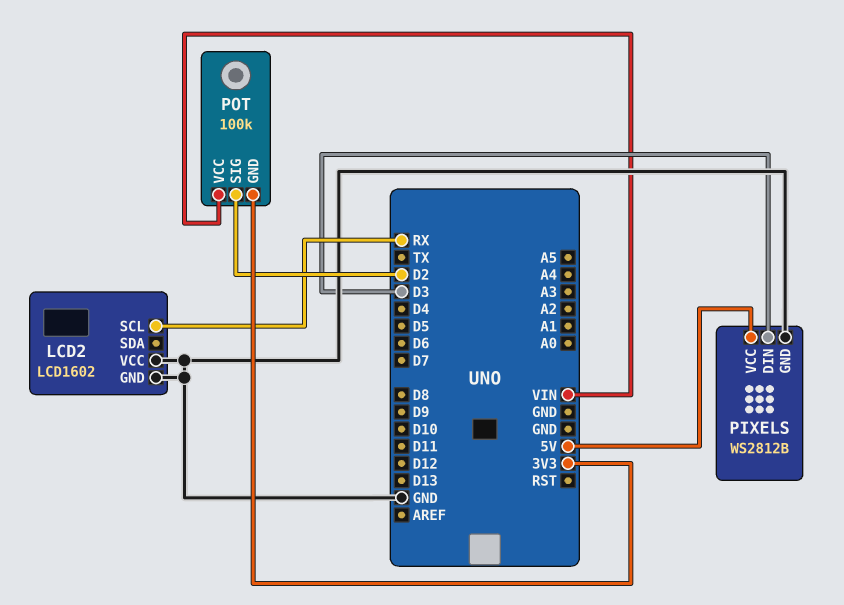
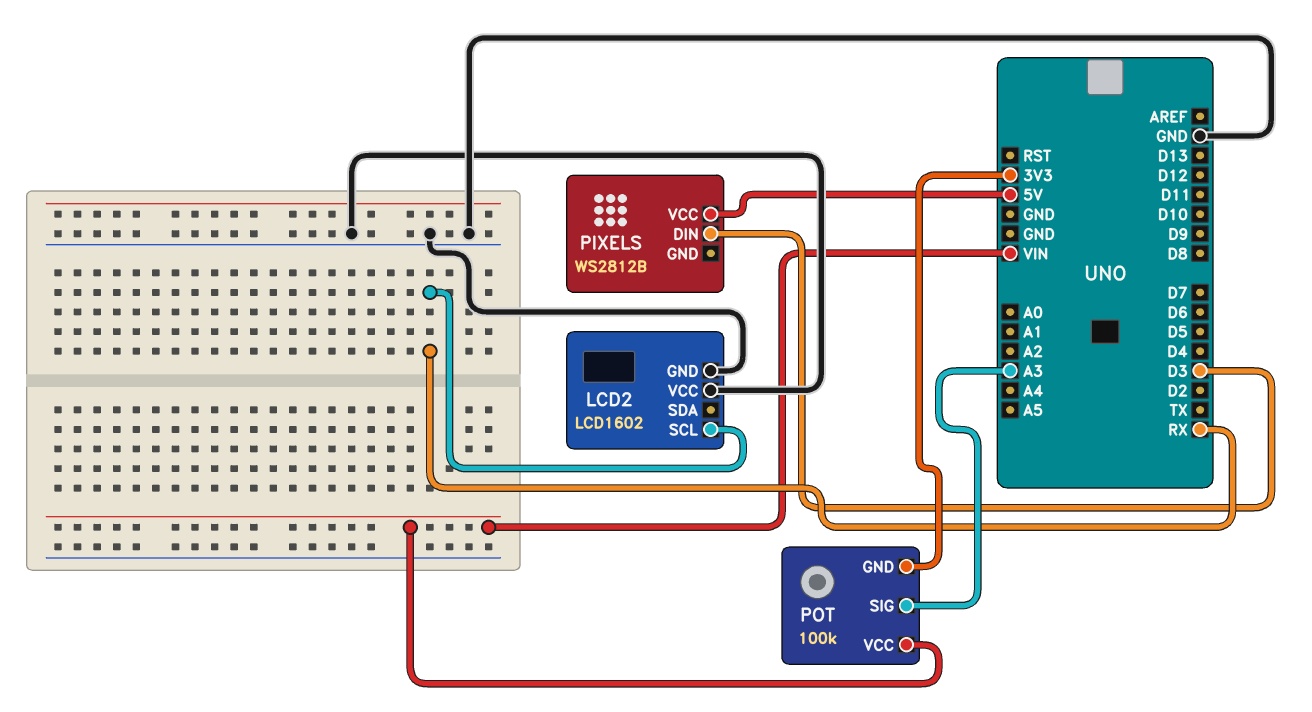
PIXELS pin GND: GND -> none
POT pin SIG: D2 -> A3

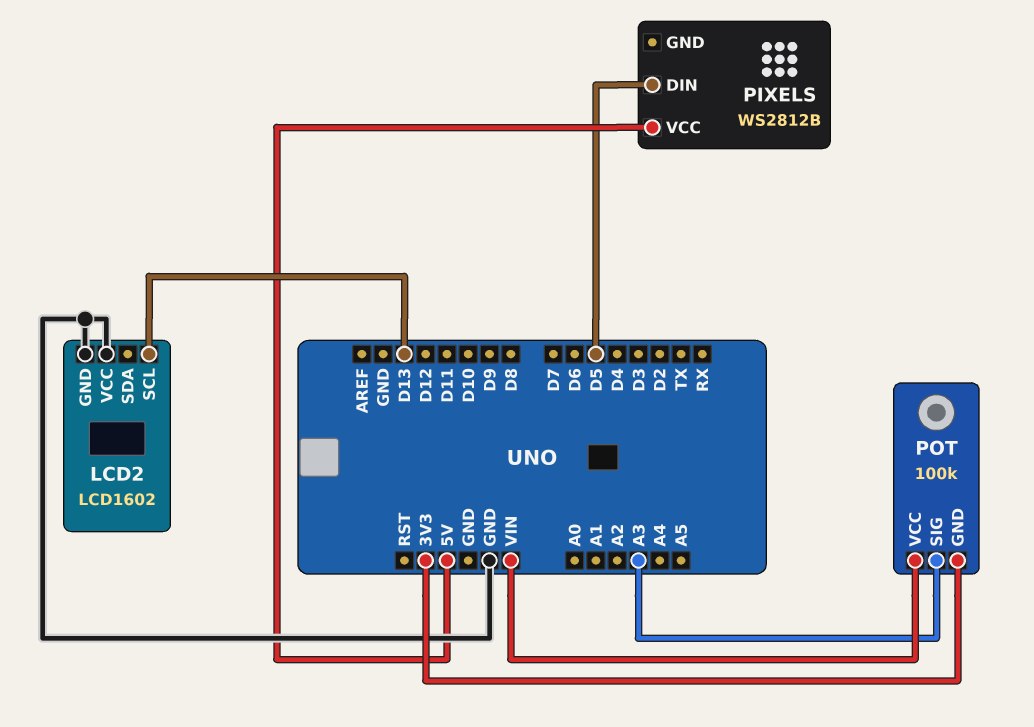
LCD2 pin SCL: RX -> D13
PIXELS pin DIN: D3 -> D5

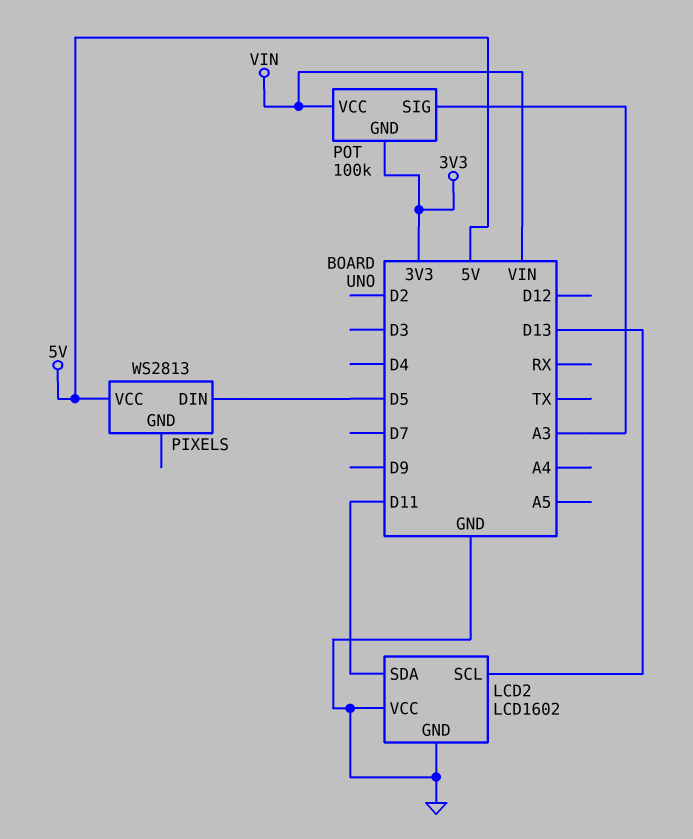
LCD2 pin SDA: none -> D11
PIXELS: WS2812B -> WS2813

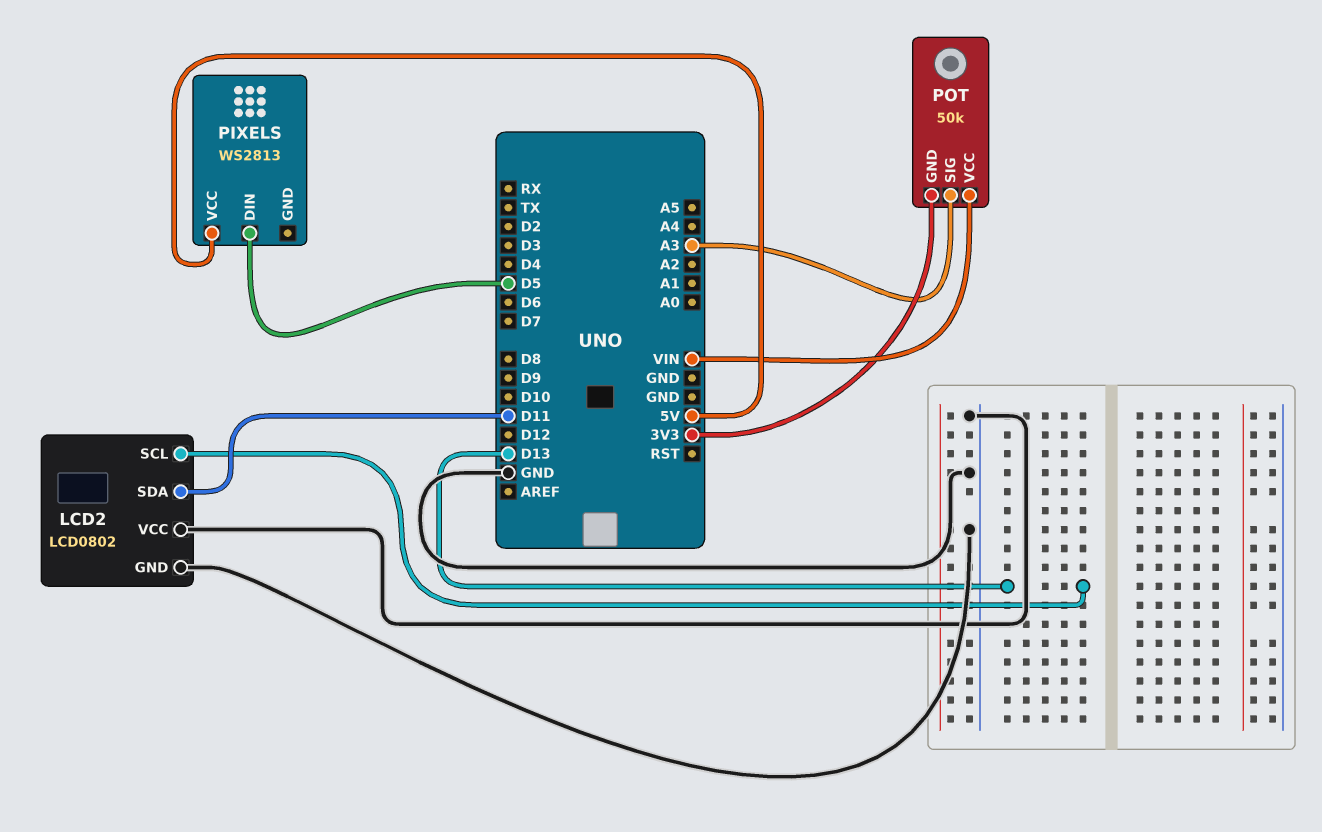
LCD2: LCD1602 -> LCD0802
POT: 100k -> 50k

